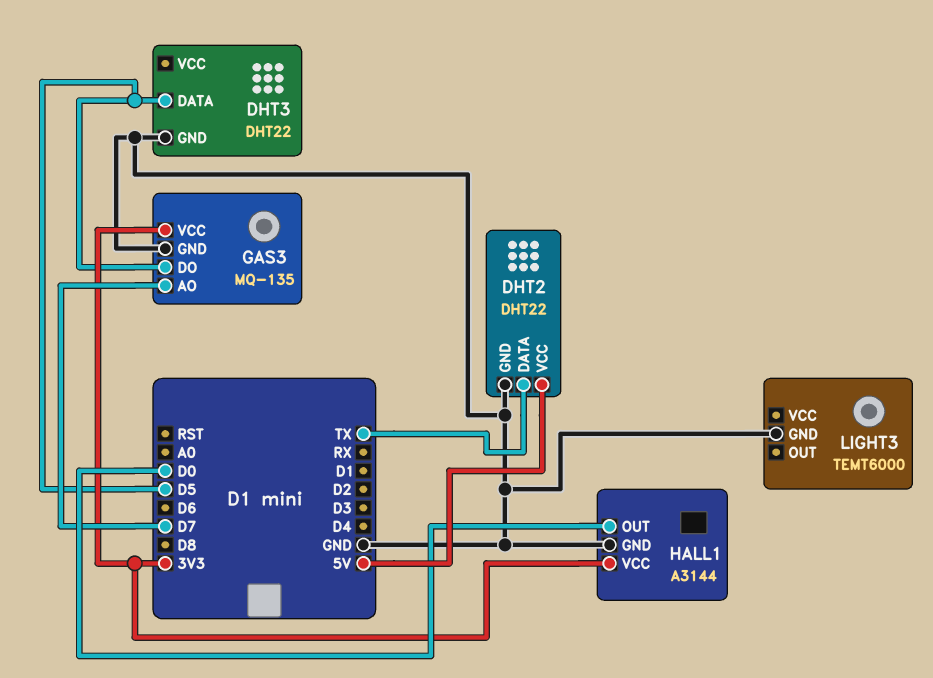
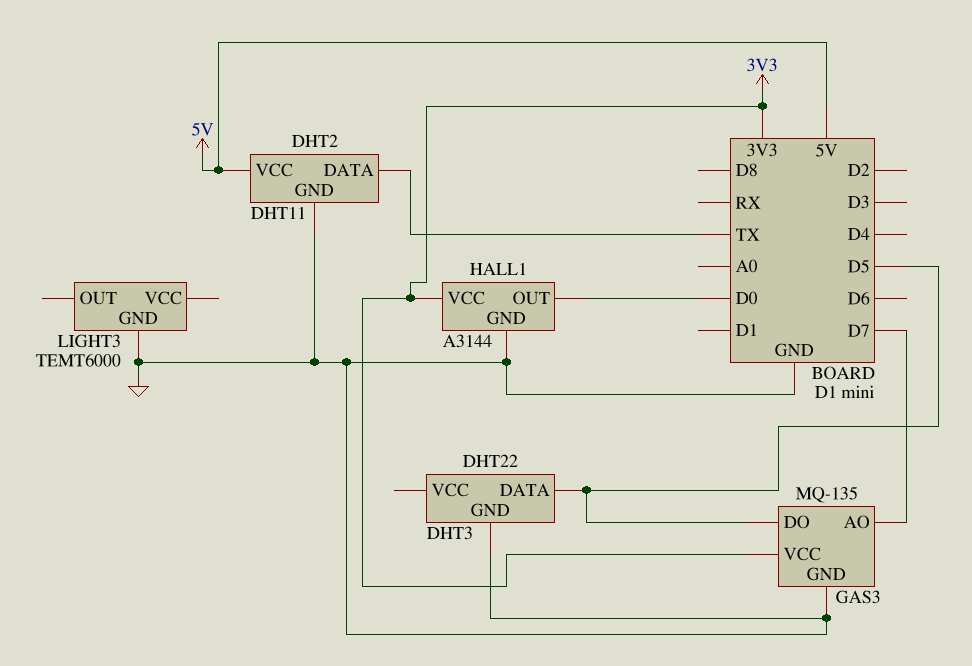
DHT2: DHT22 -> DHT11

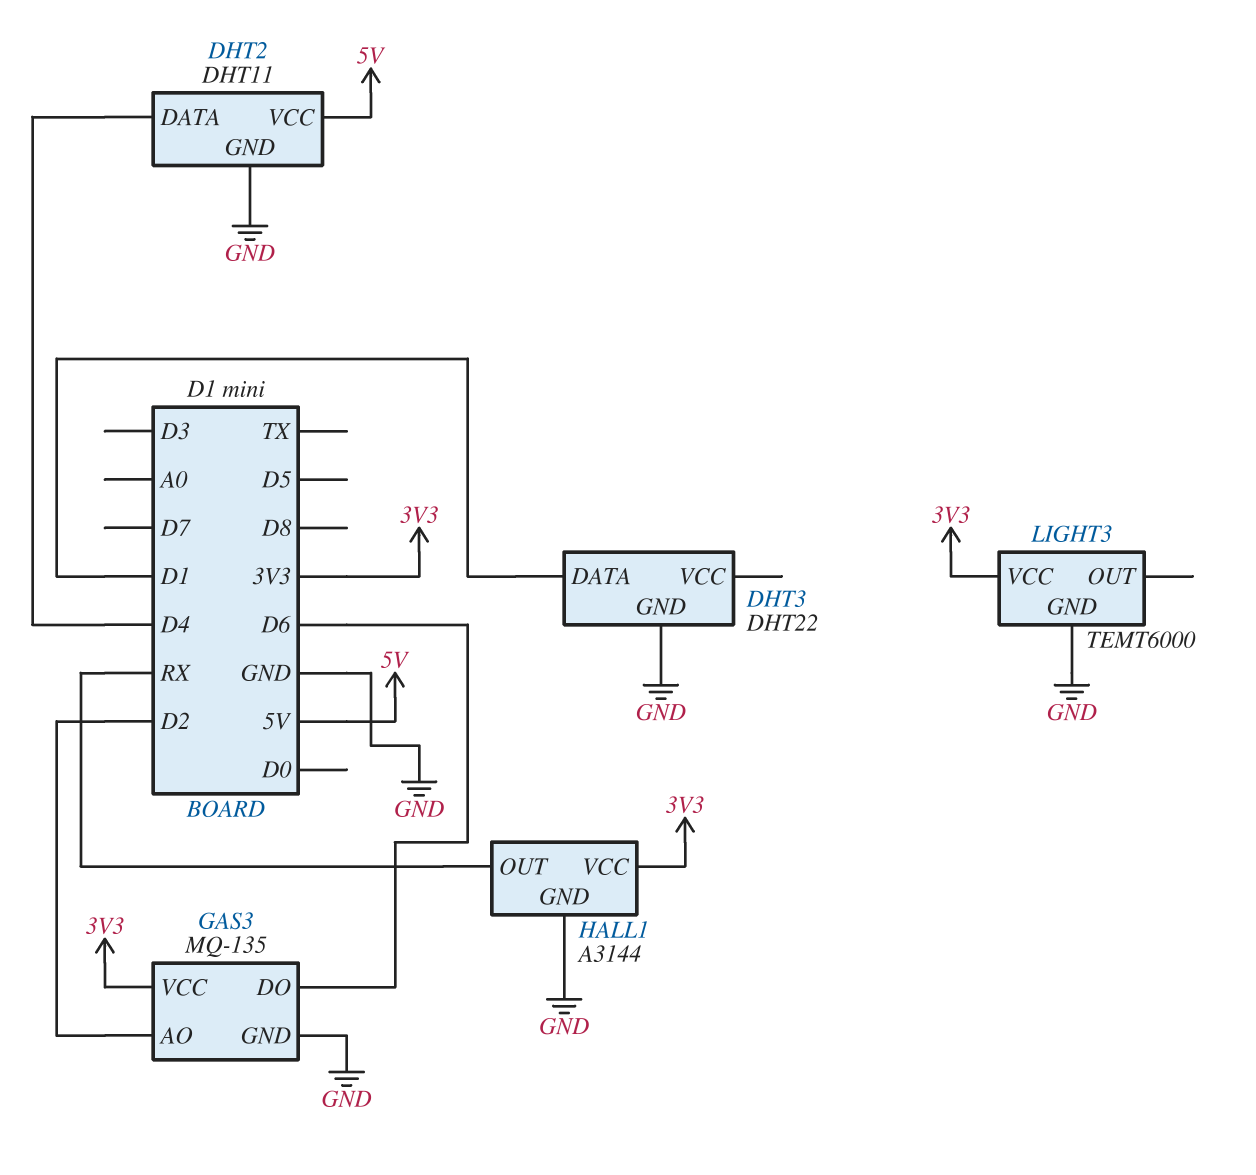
DHT2 pin DATA: TX -> D4
DHT3 pin DATA: D5 -> D1
GAS3 pin AO: D7 -> D2
GAS3 pin DO: D5 -> D6
HALL1 pin OUT: D0 -> RX
LIGHT3 pin VCC: none -> 3V3

